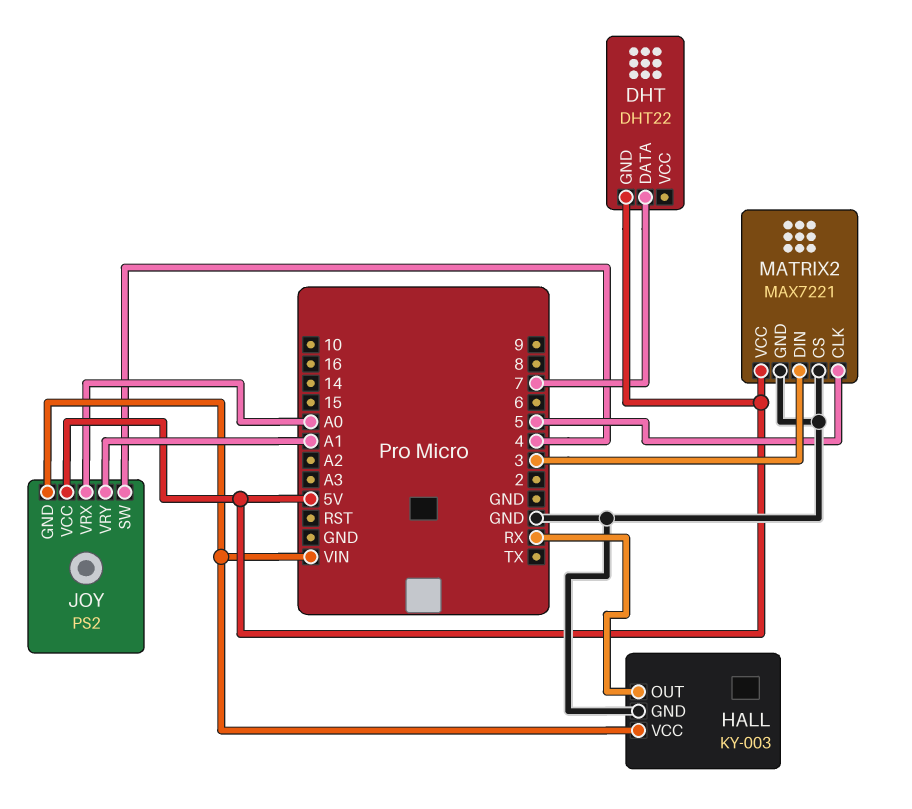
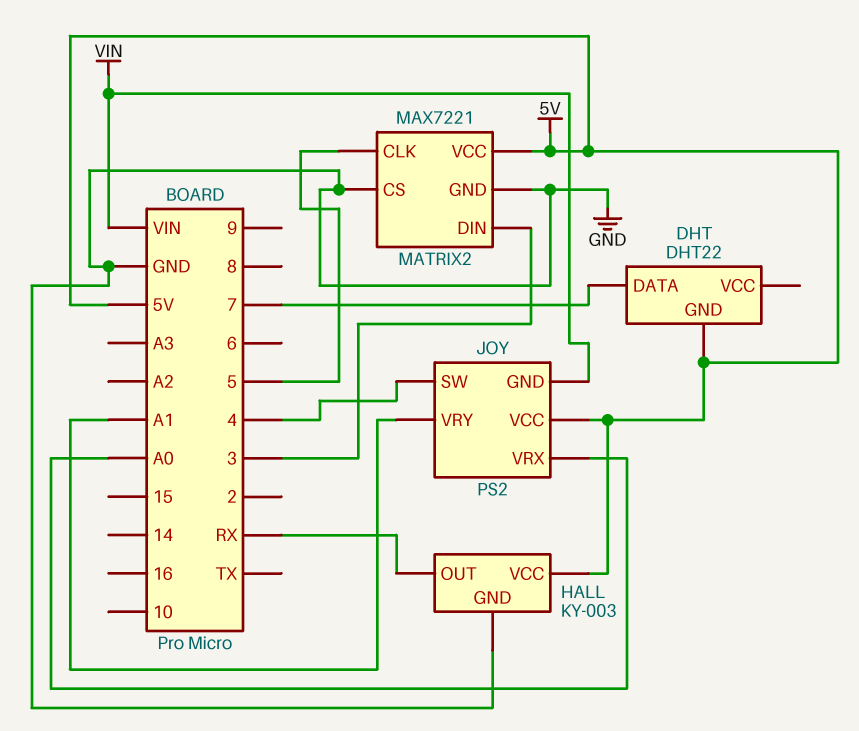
HALL pin VCC: VIN -> 5V

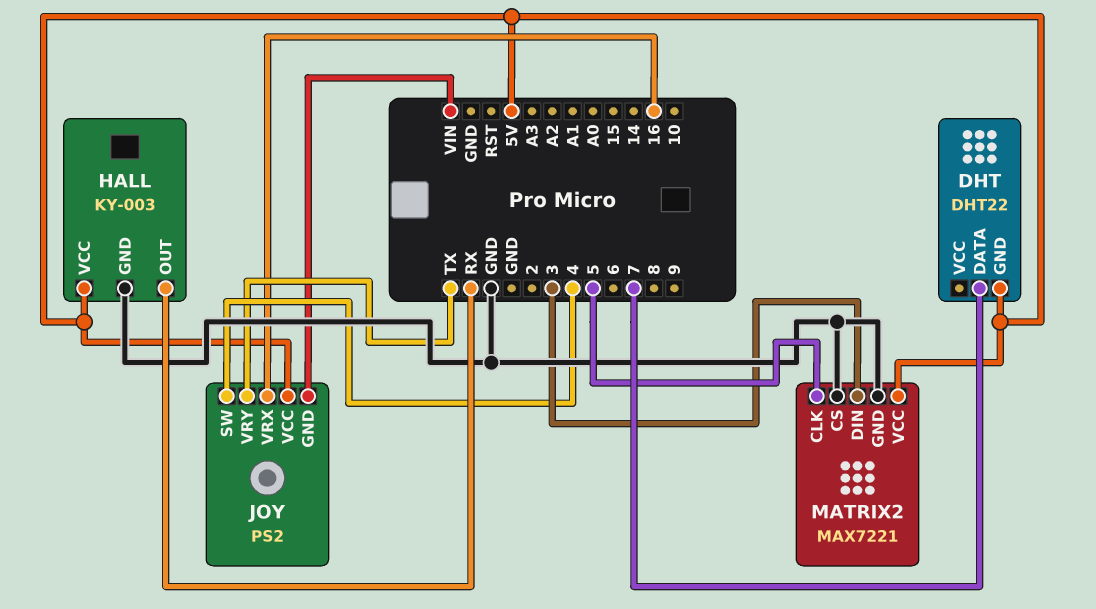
JOY pin VRX: A0 -> 16
JOY pin VRY: A1 -> TX

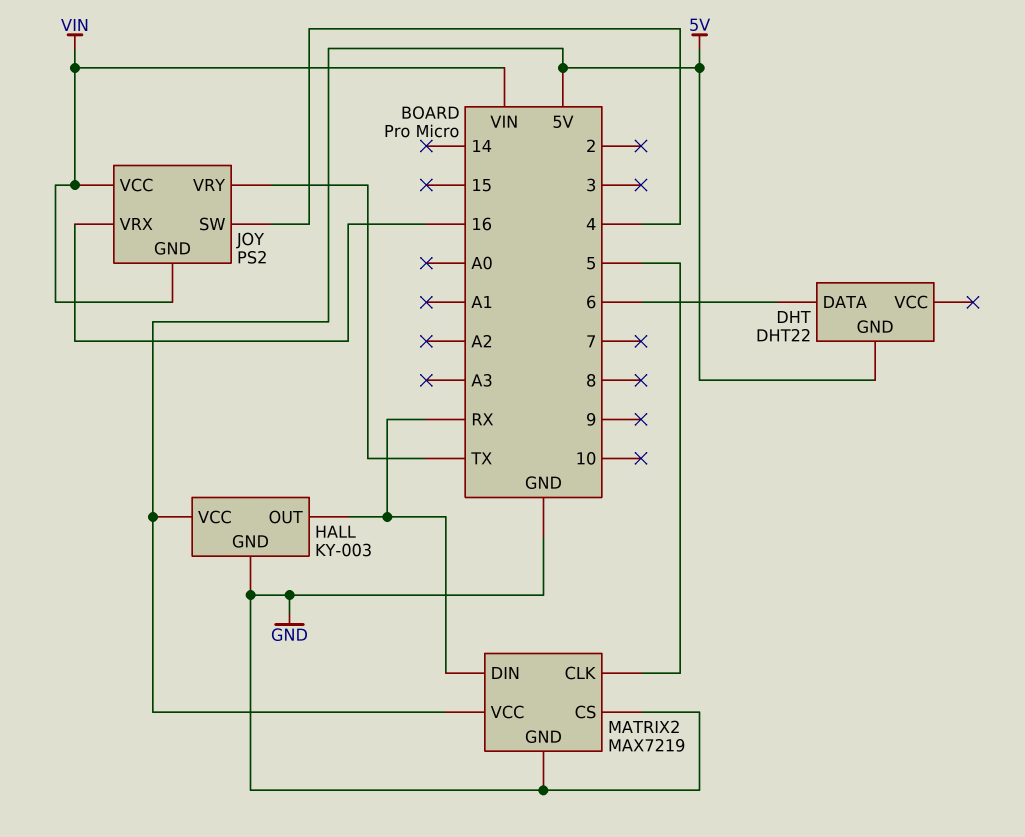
DHT pin DATA: 7 -> 6
JOY pin VCC: 5V -> VIN
MATRIX2: MAX7221 -> MAX7219
MATRIX2 pin DIN: 3 -> RX

